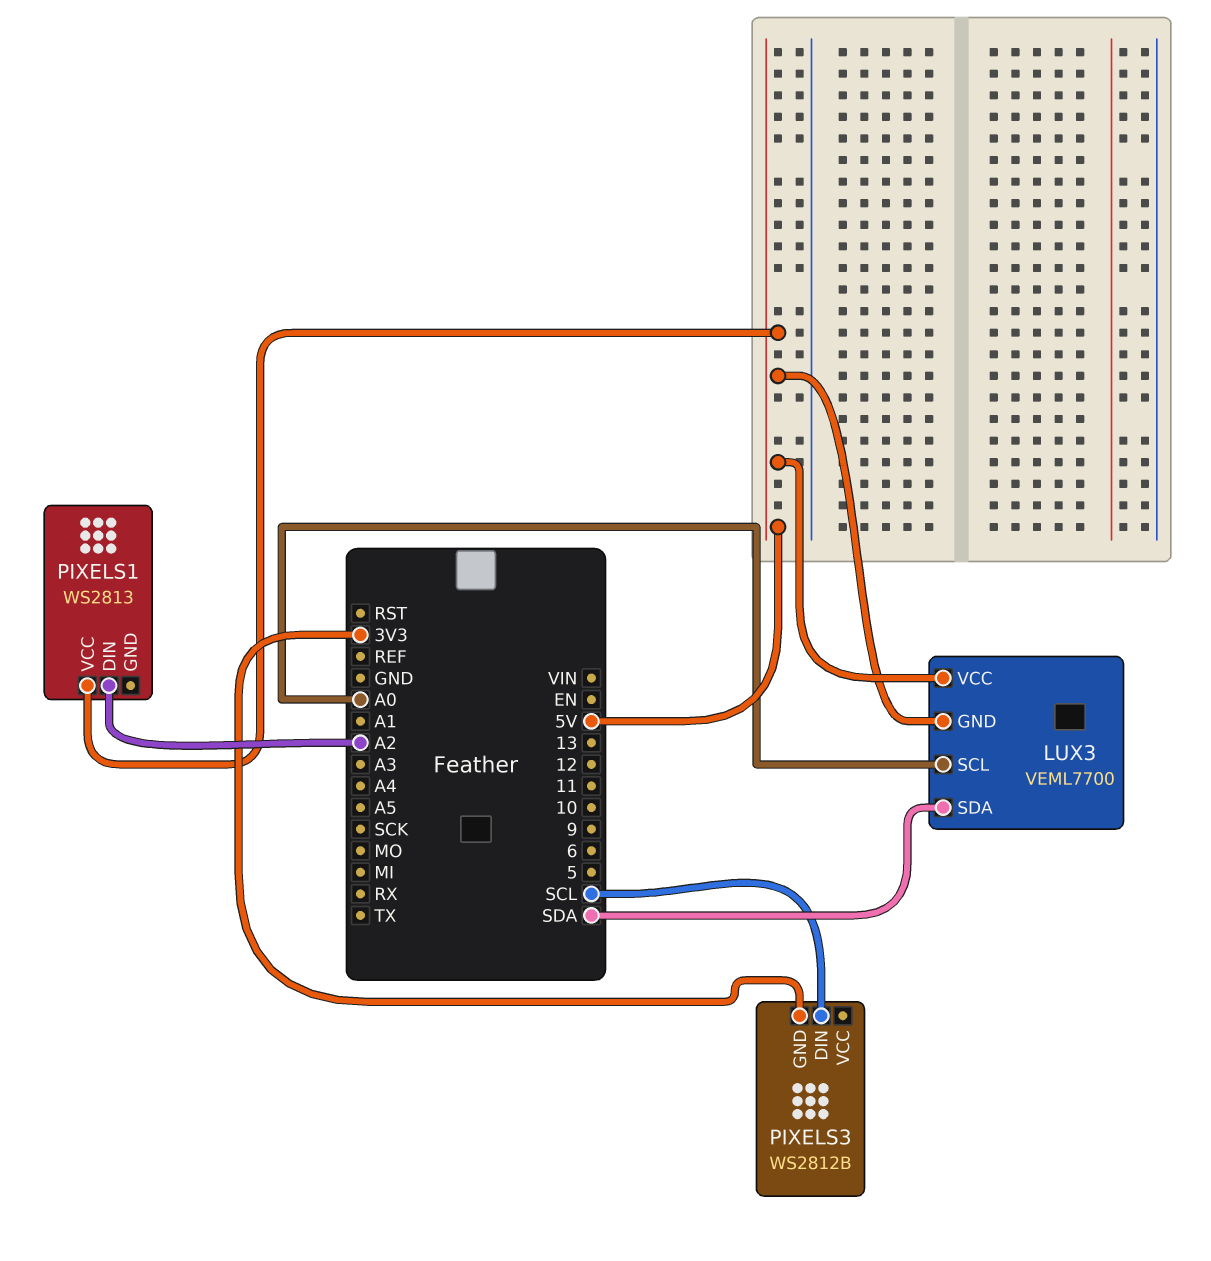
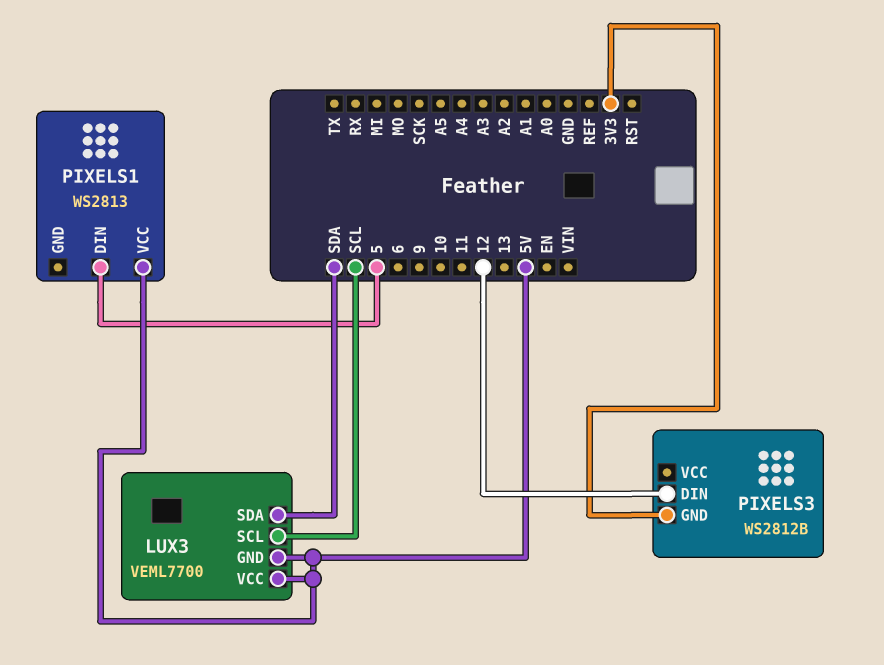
LUX3 pin SCL: A0 -> SCL
PIXELS1 pin DIN: A2 -> 5
PIXELS3 pin DIN: SCL -> 12

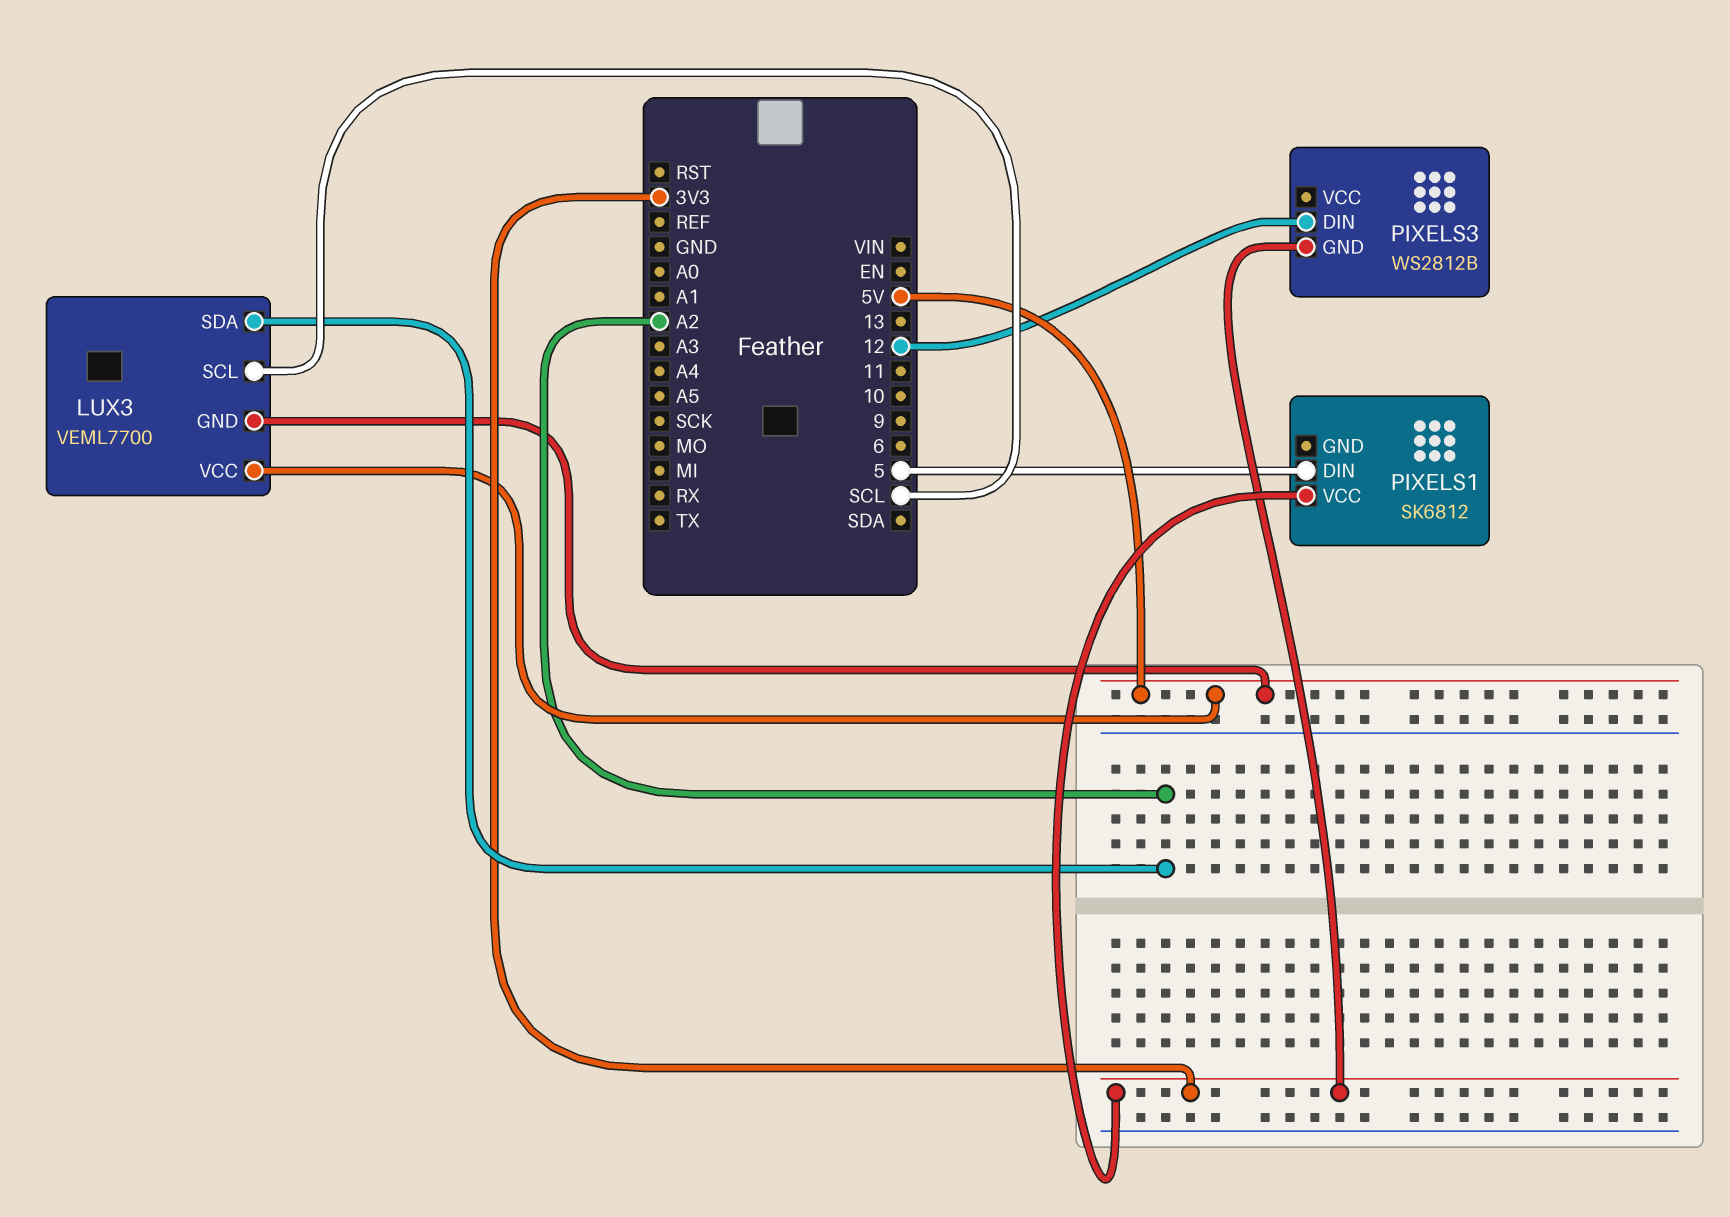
LUX3 pin SDA: SDA -> A2
PIXELS1: WS2813 -> SK6812
PIXELS1 pin VCC: 5V -> 3V3

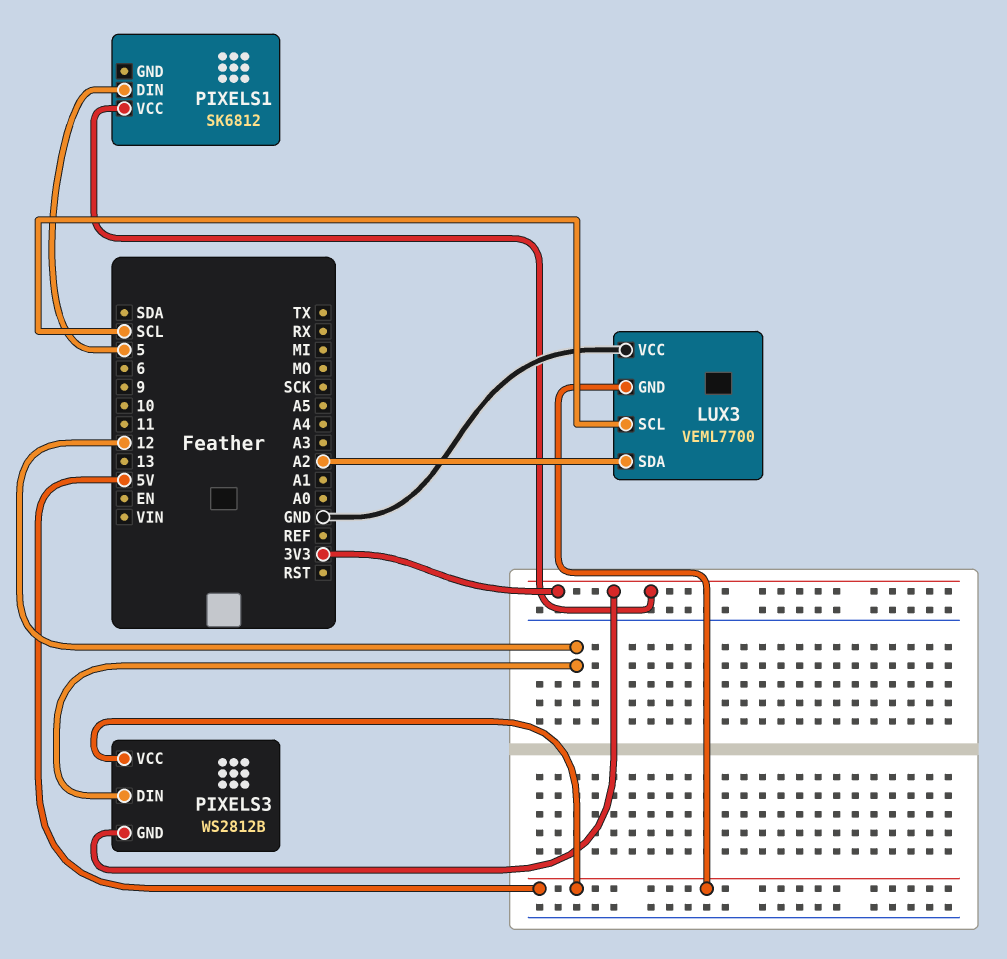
LUX3 pin VCC: 5V -> GND
PIXELS3 pin VCC: none -> 5V

